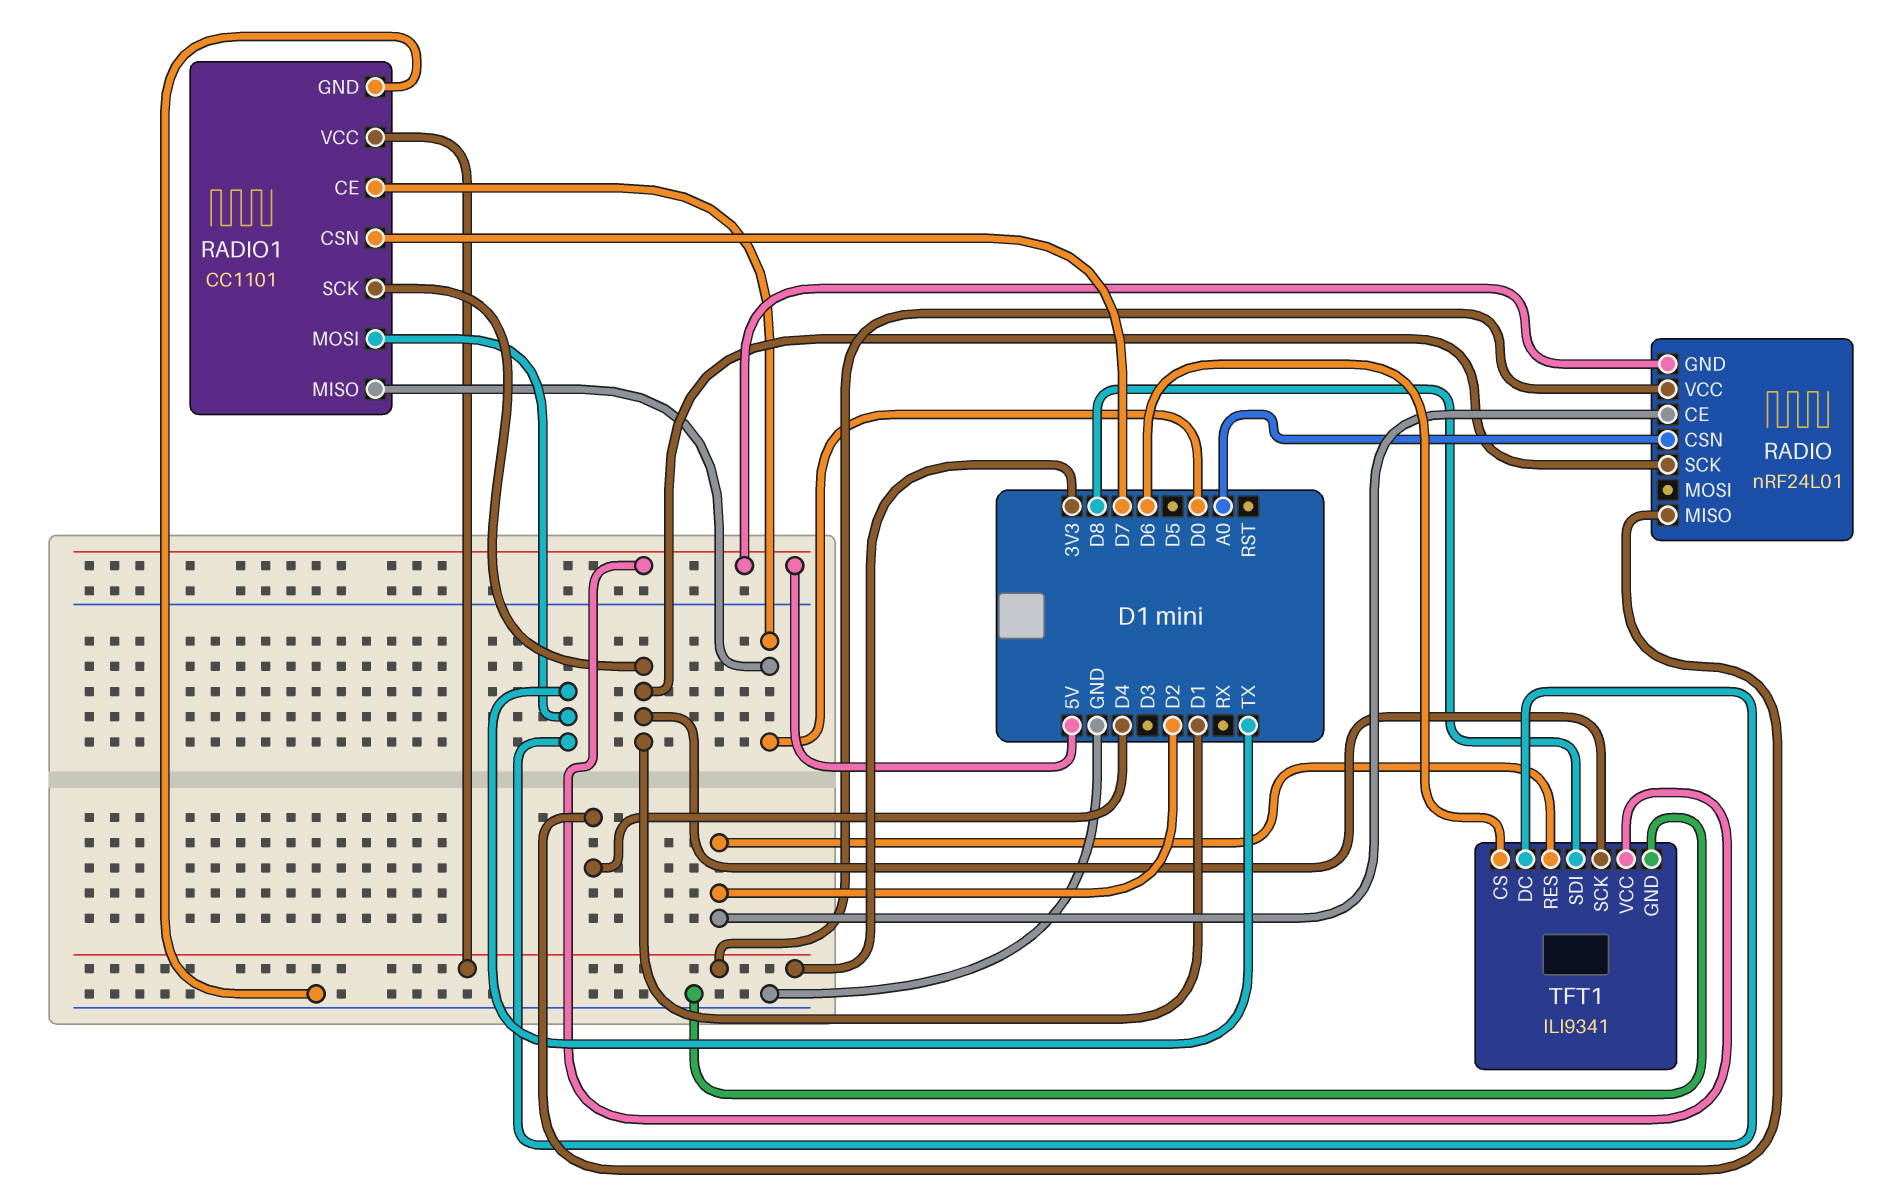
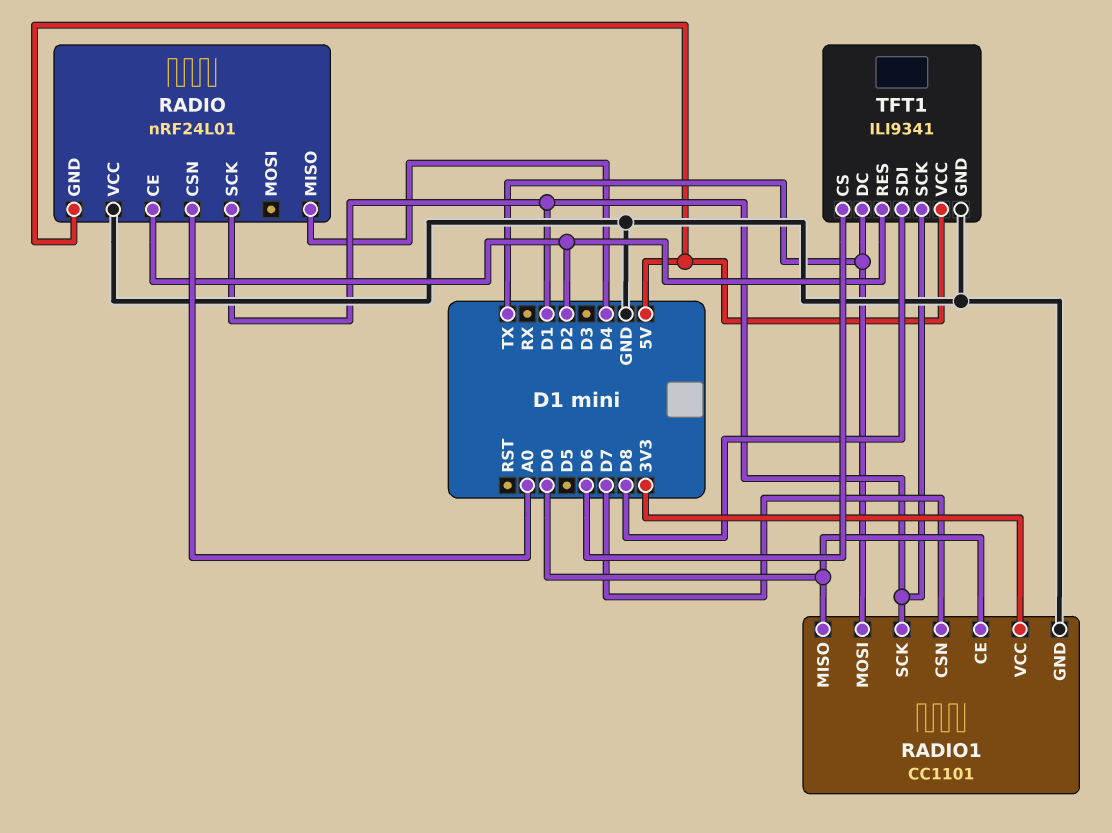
RADIO pin VCC: 3V3 -> GND

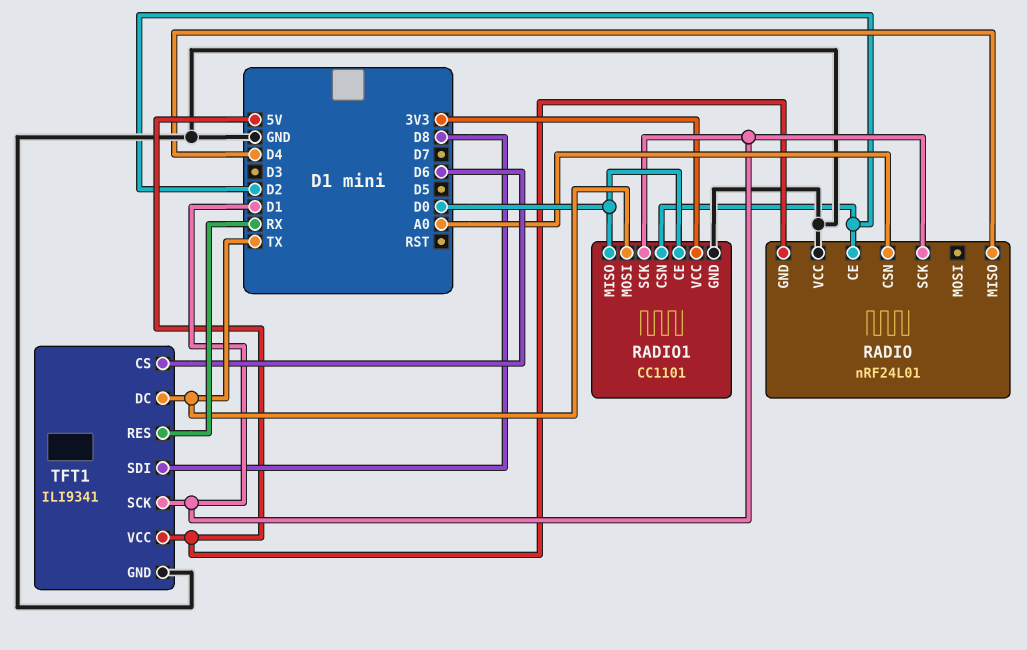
RADIO1 pin CSN: D7 -> D2
TFT1 pin RES: D2 -> RX

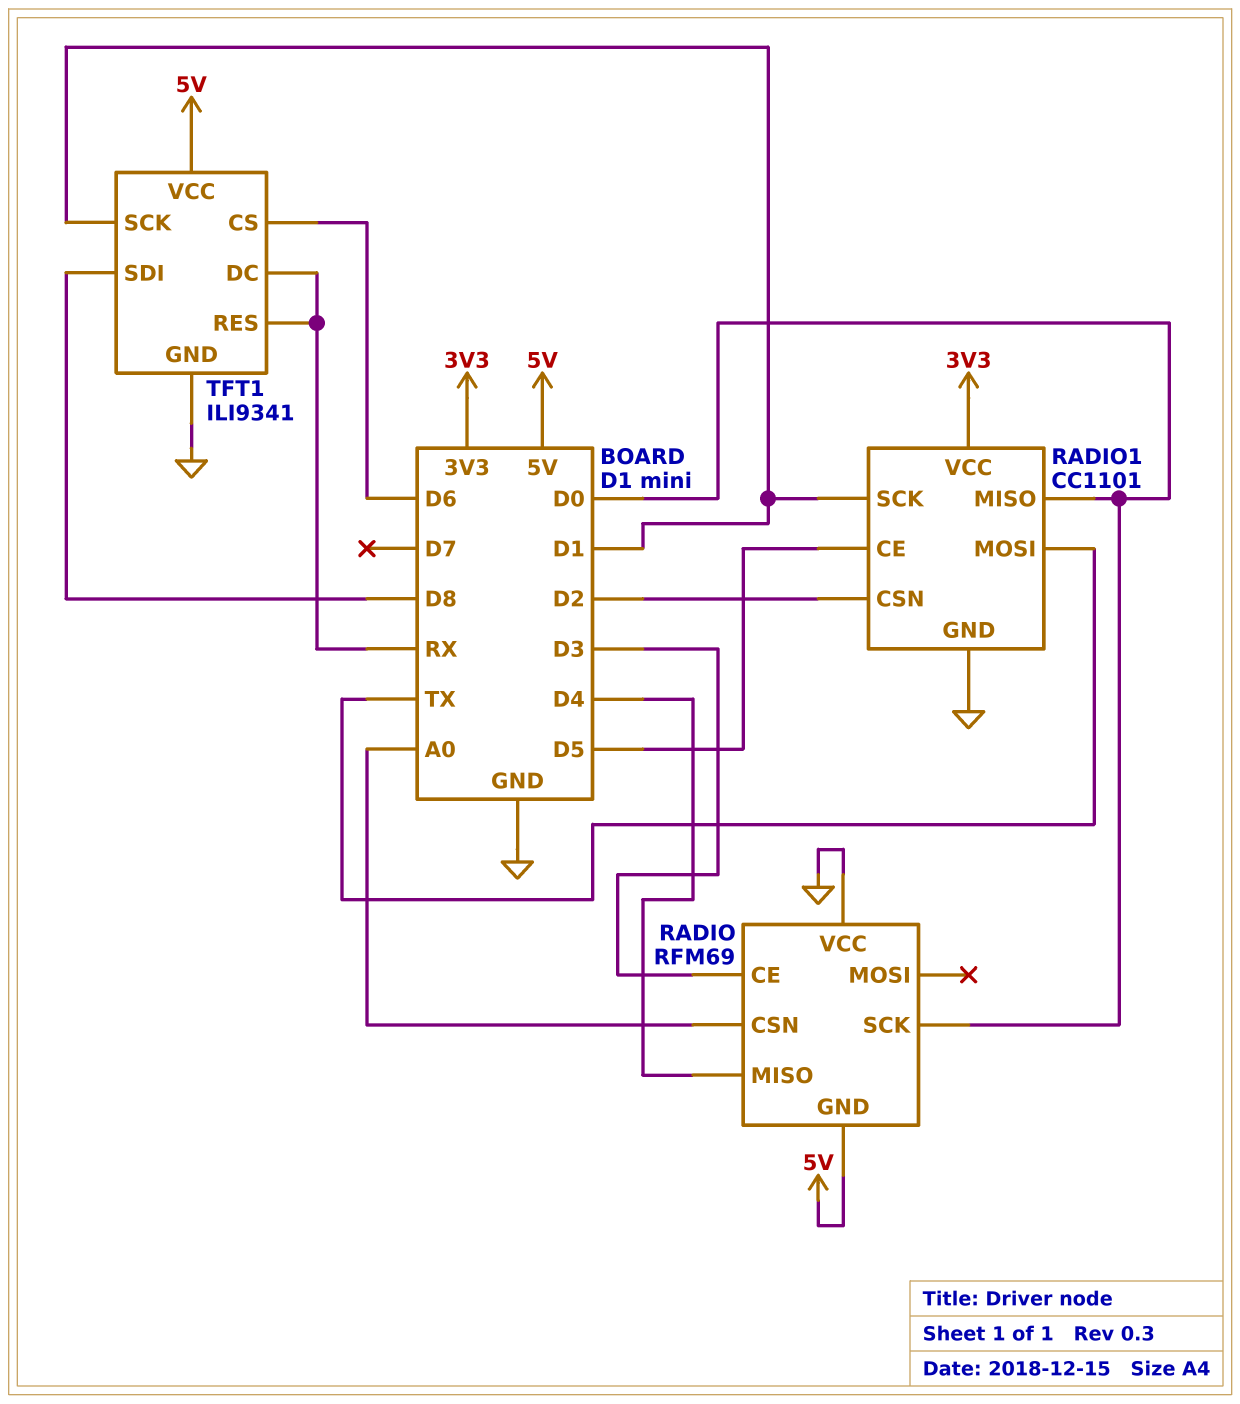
RADIO: nRF24L01 -> RFM69
RADIO pin CE: D2 -> D3
RADIO pin SCK: D1 -> D0
RADIO1 pin CE: D0 -> D5
TFT1 pin DC: TX -> RX

